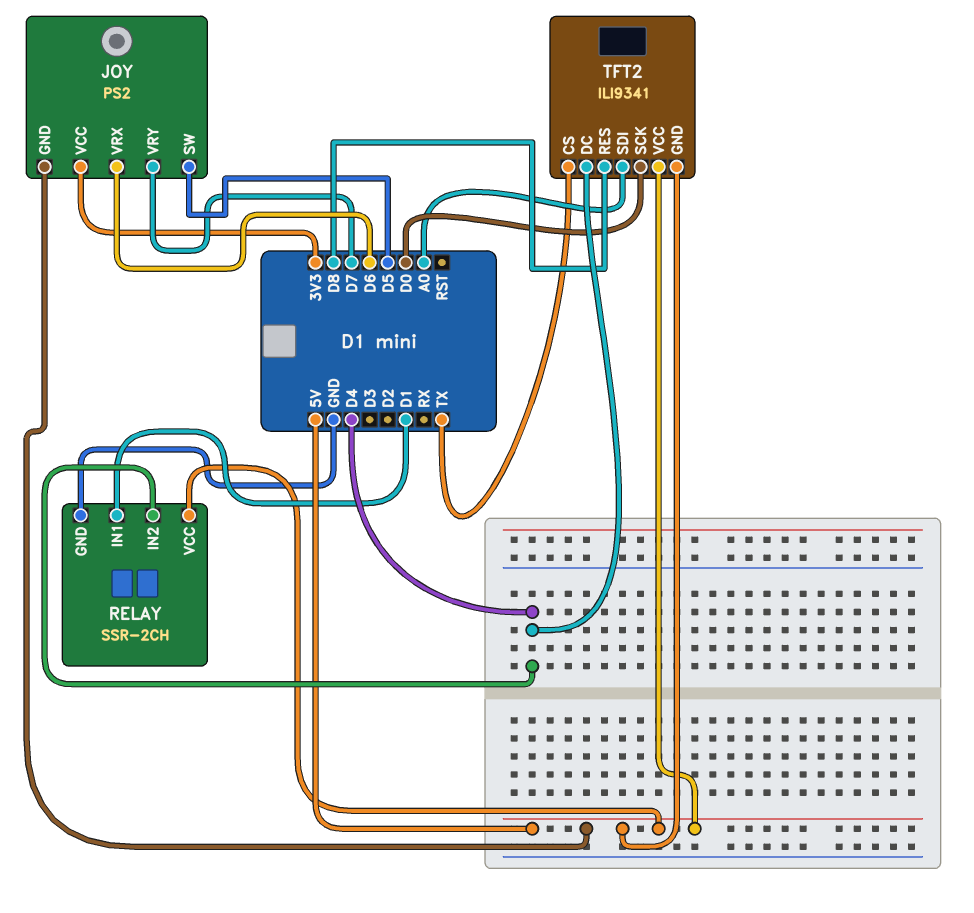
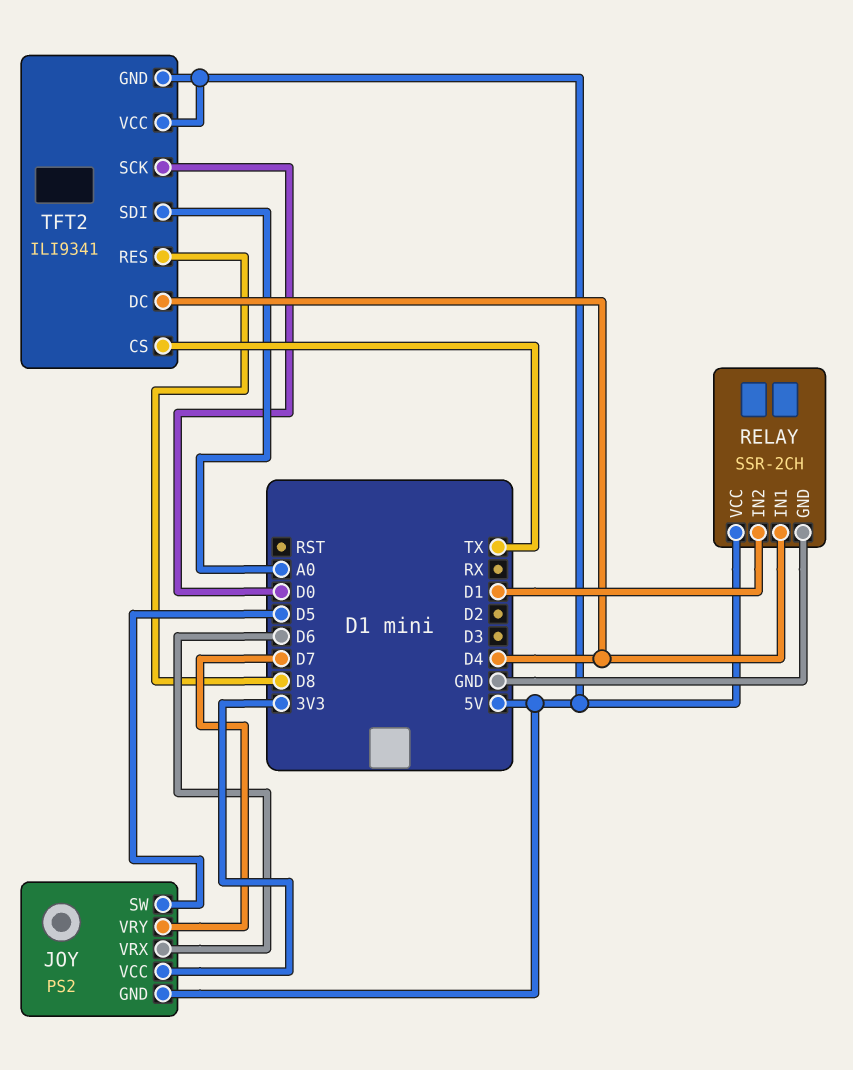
RELAY pin IN1: D1 -> D4
RELAY pin IN2: D4 -> D1

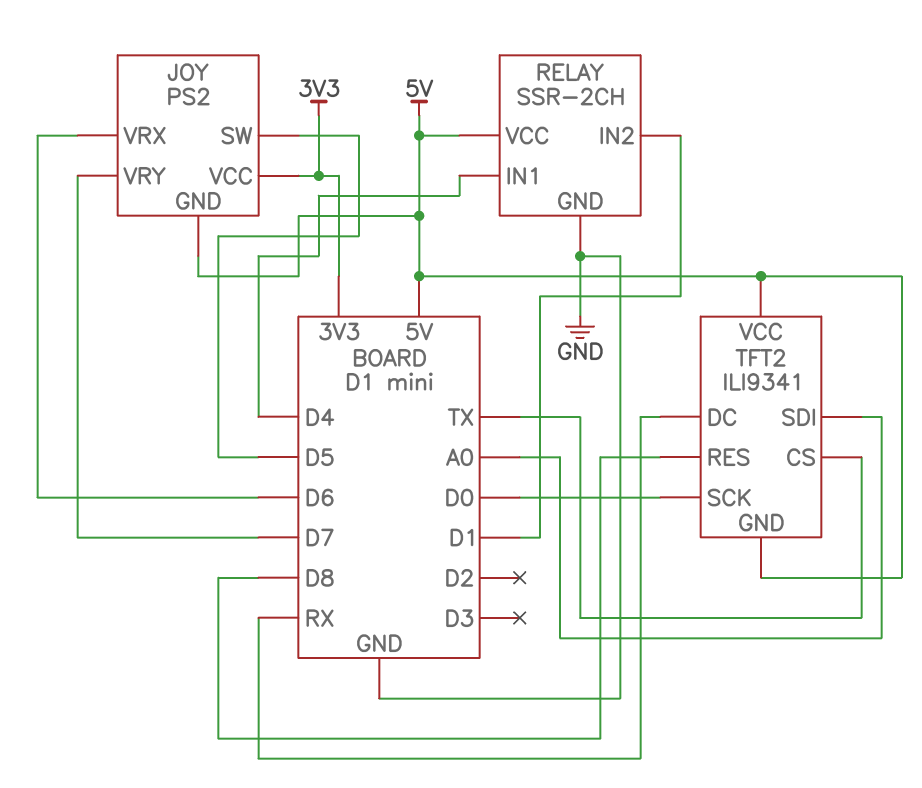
TFT2 pin DC: D4 -> RX

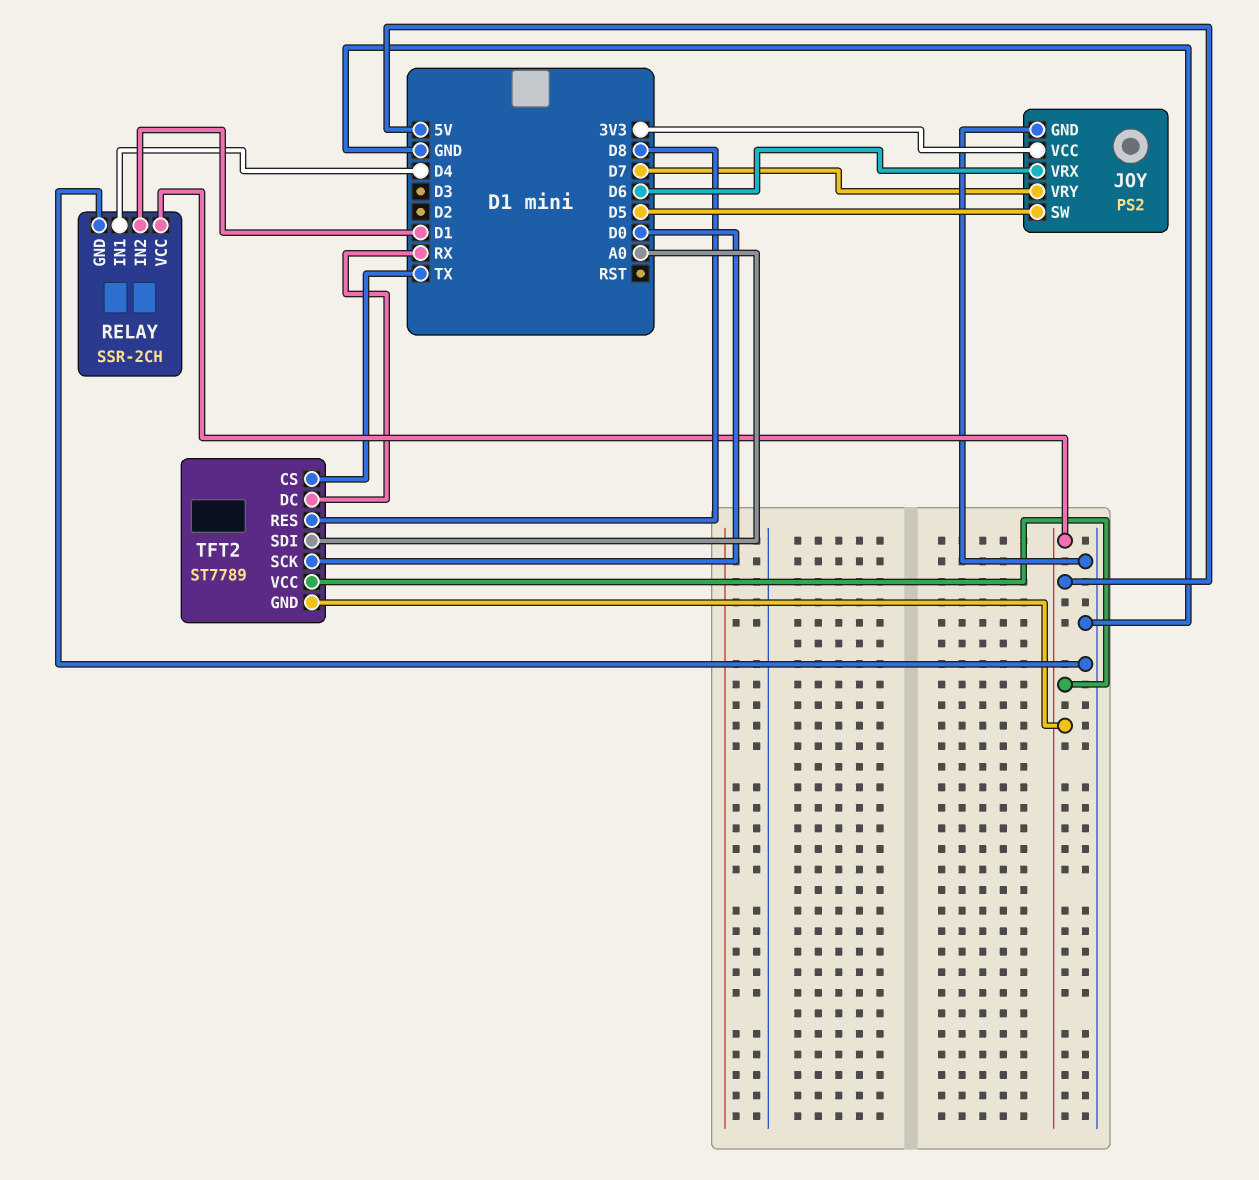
JOY pin GND: 5V -> GND
TFT2: ILI9341 -> ST7789

